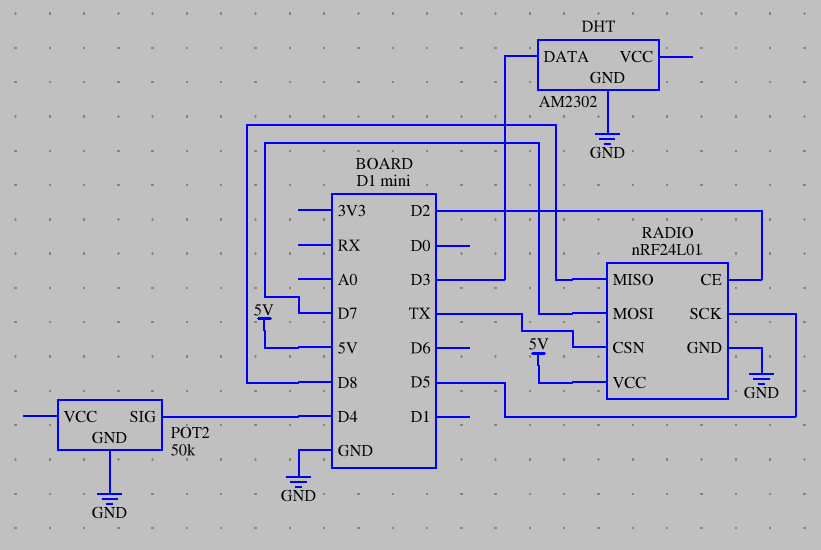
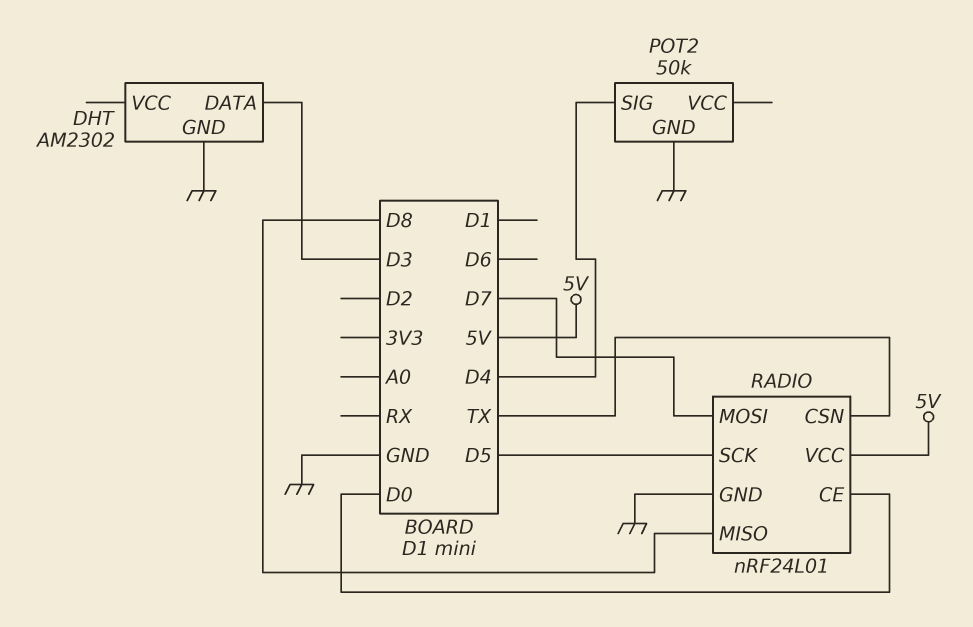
RADIO pin CE: D2 -> D0

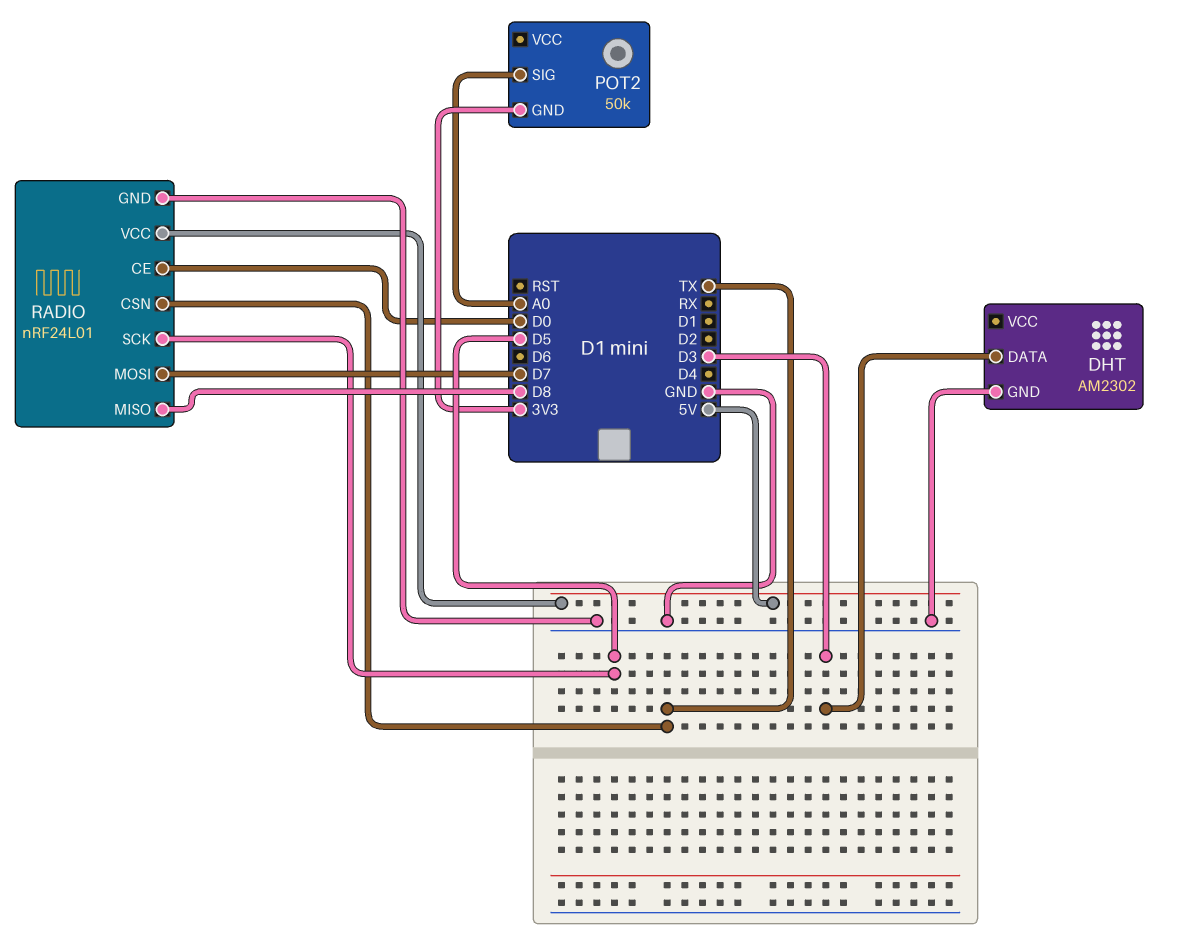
POT2 pin GND: GND -> 3V3
POT2 pin SIG: D4 -> A0

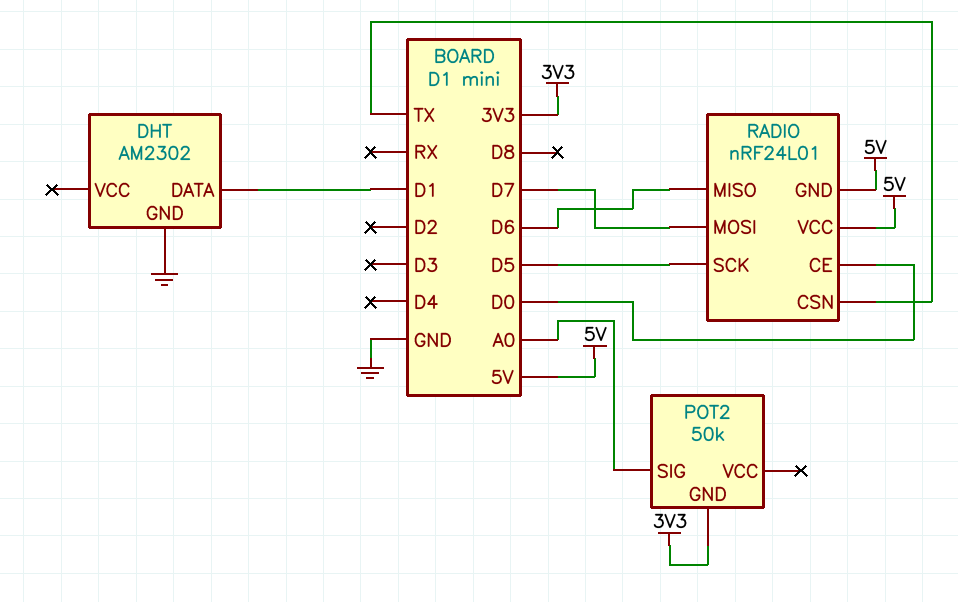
DHT pin DATA: D3 -> D1
RADIO pin GND: GND -> 5V
RADIO pin MISO: D8 -> D6

